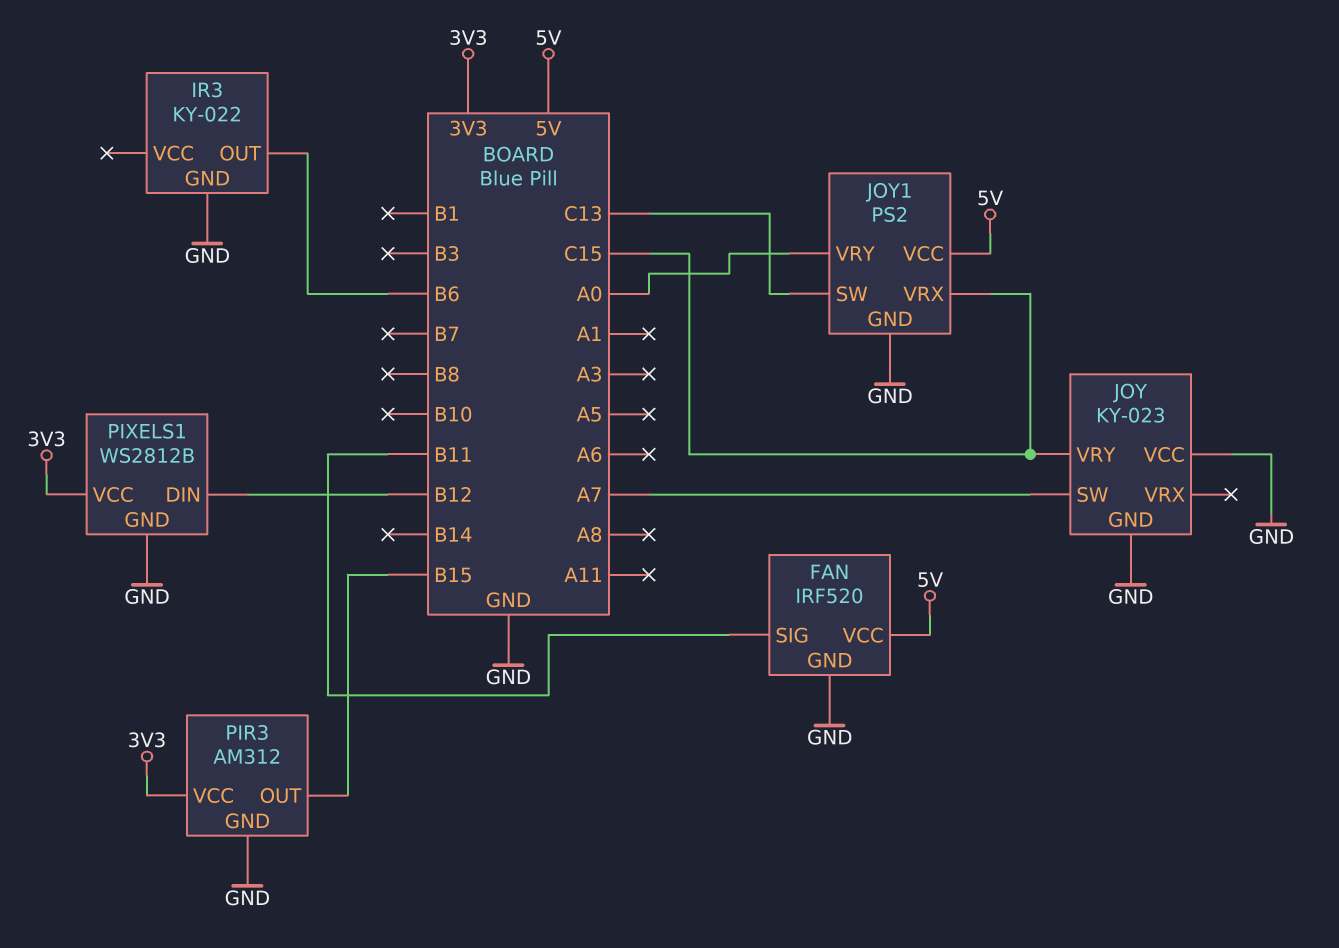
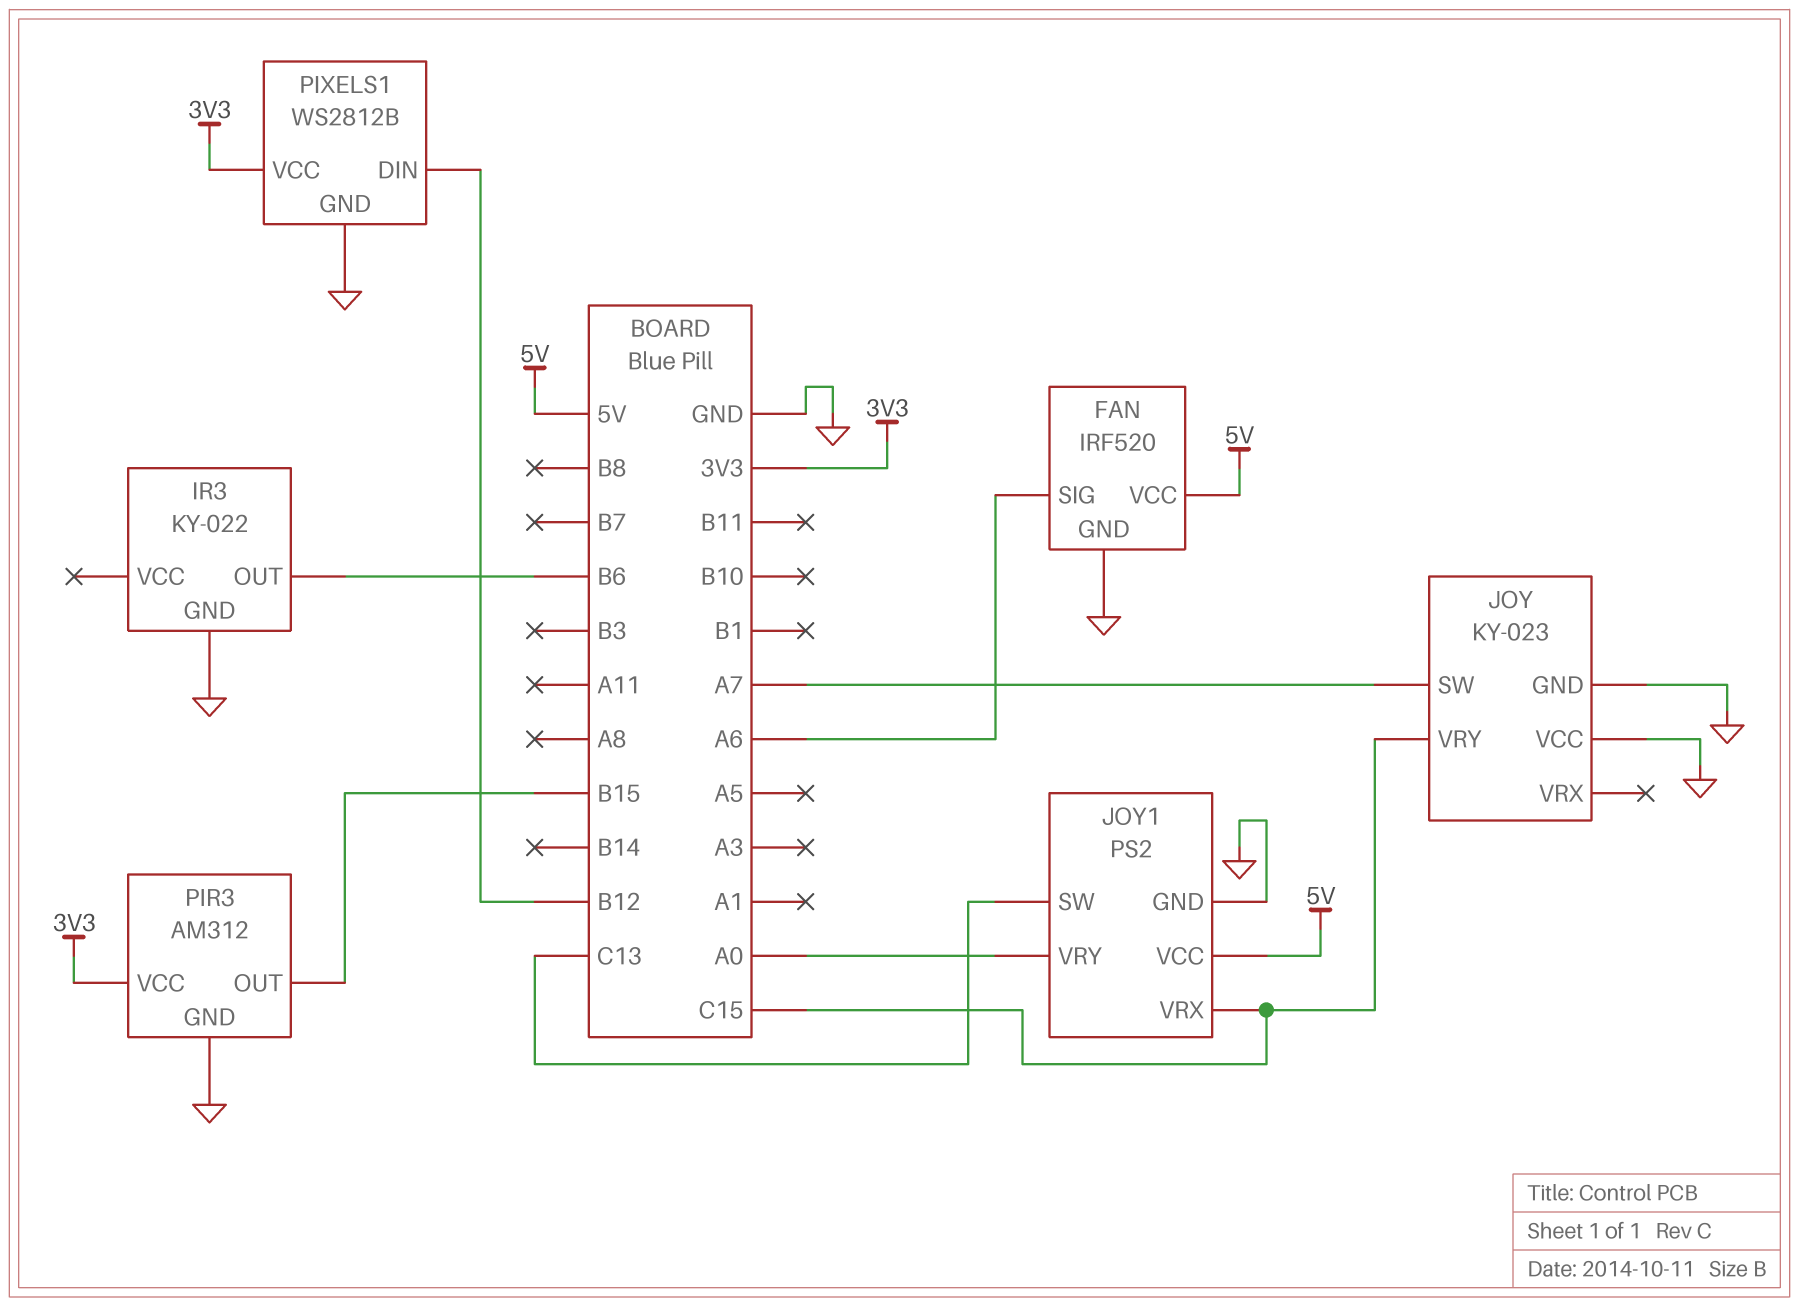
FAN pin SIG: B11 -> A6

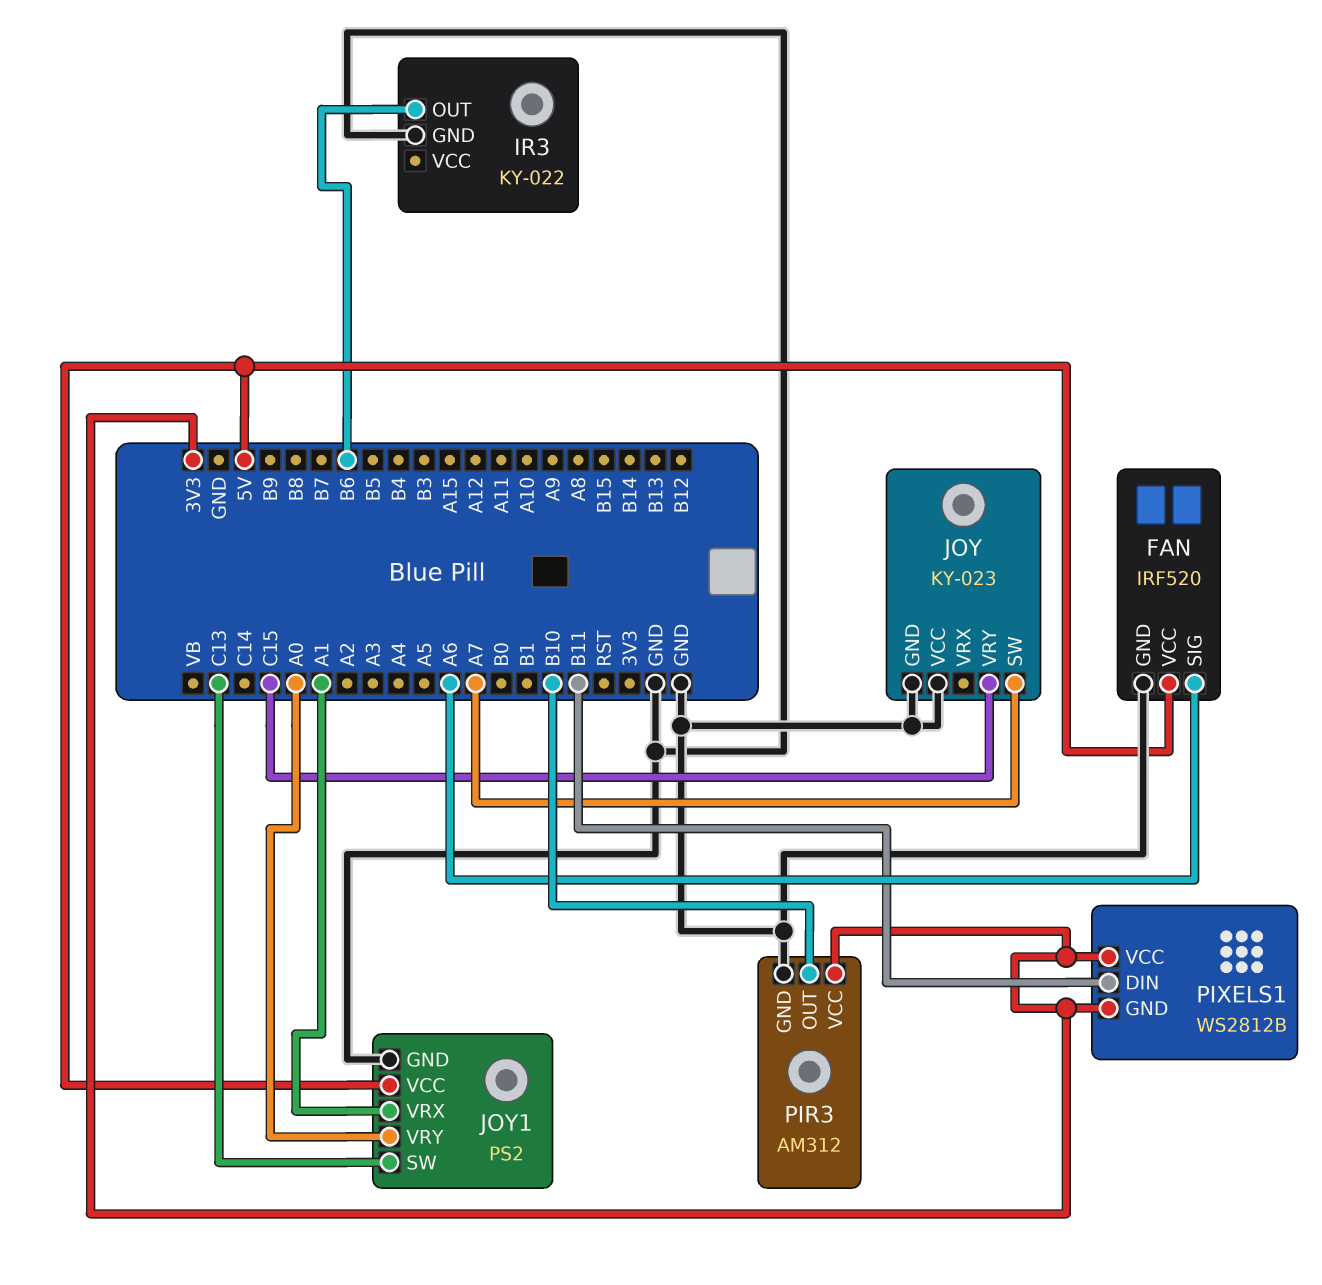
JOY1 pin VRX: C15 -> A1
PIR3 pin OUT: B15 -> B10
PIXELS1 pin DIN: B12 -> B11
PIXELS1 pin GND: GND -> 3V3

